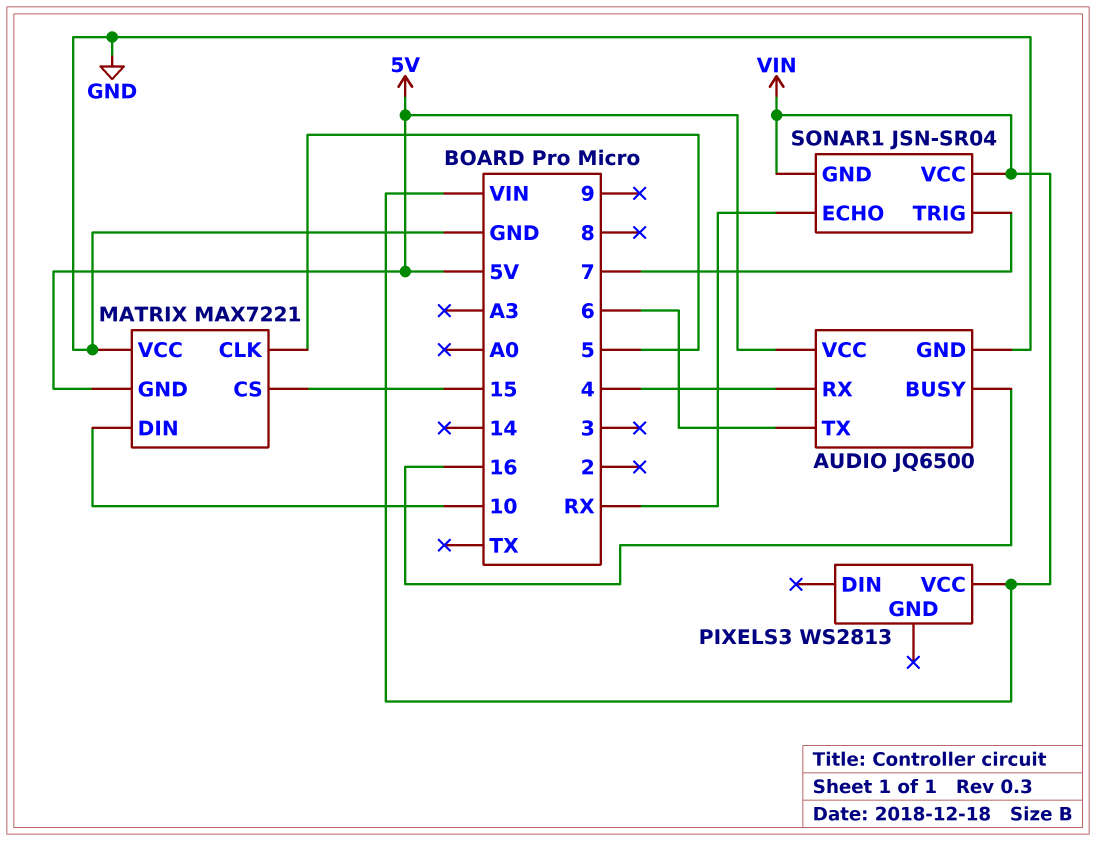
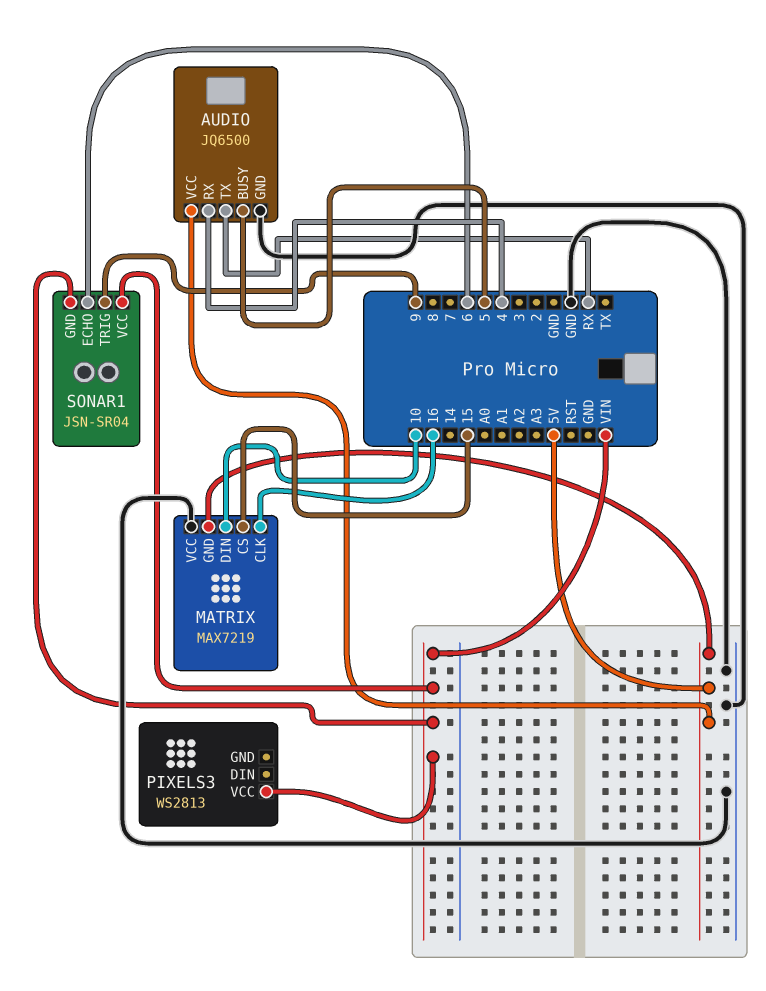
AUDIO pin BUSY: 16 -> 5
AUDIO pin TX: 6 -> RX
MATRIX: MAX7221 -> MAX7219
MATRIX pin CLK: 5 -> 16
SONAR1 pin ECHO: RX -> 6
SONAR1 pin TRIG: 7 -> 9

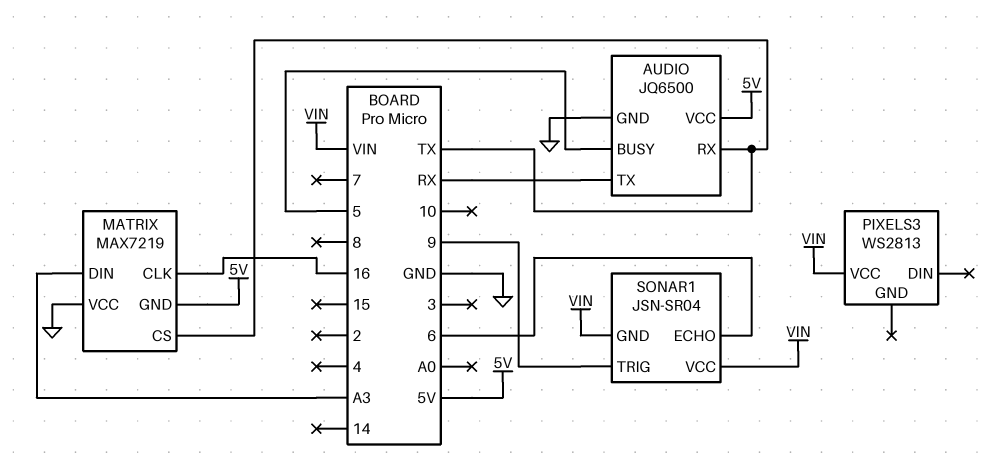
AUDIO pin RX: 4 -> TX
MATRIX pin CS: 15 -> TX
MATRIX pin DIN: 10 -> A3

